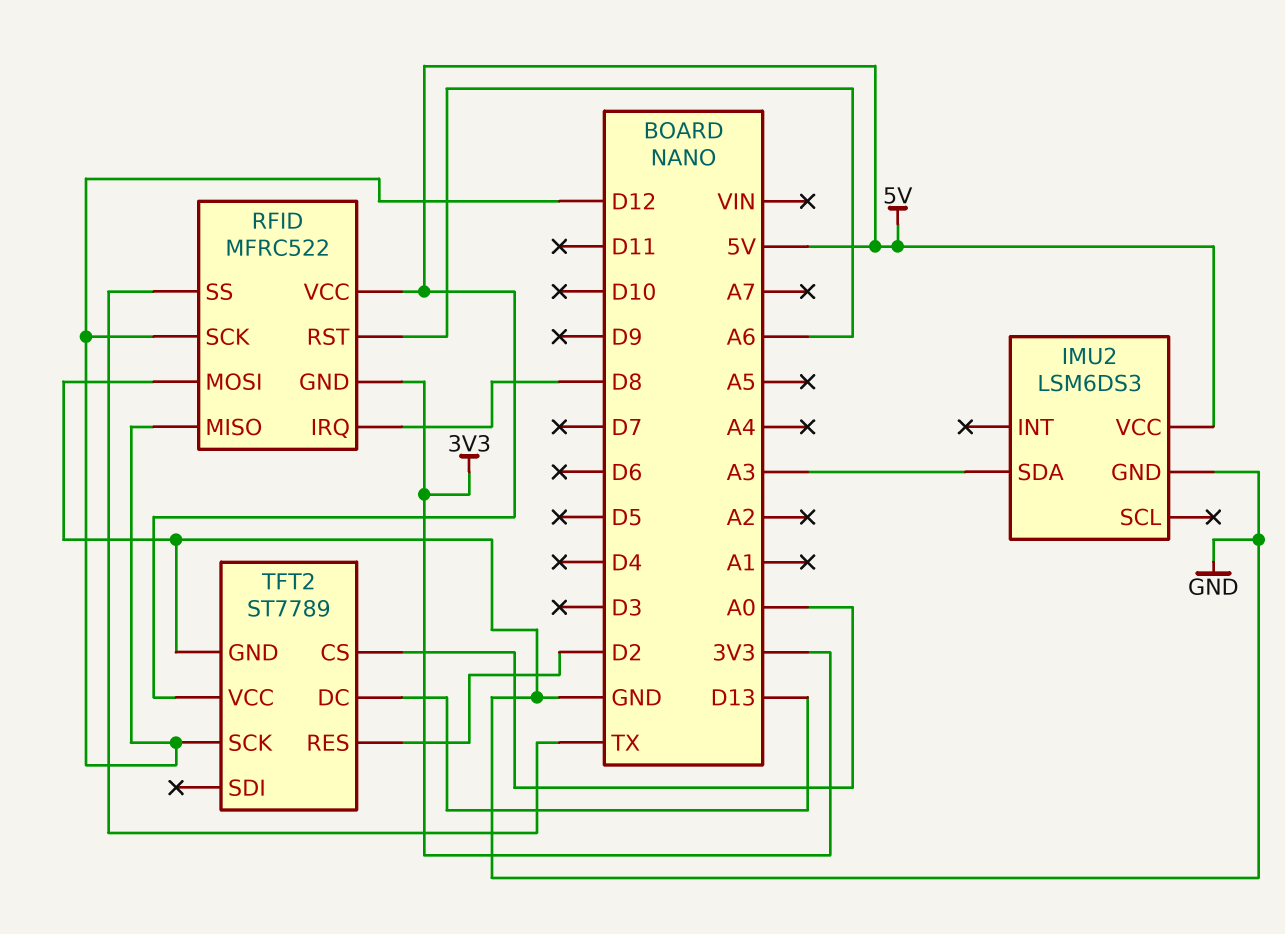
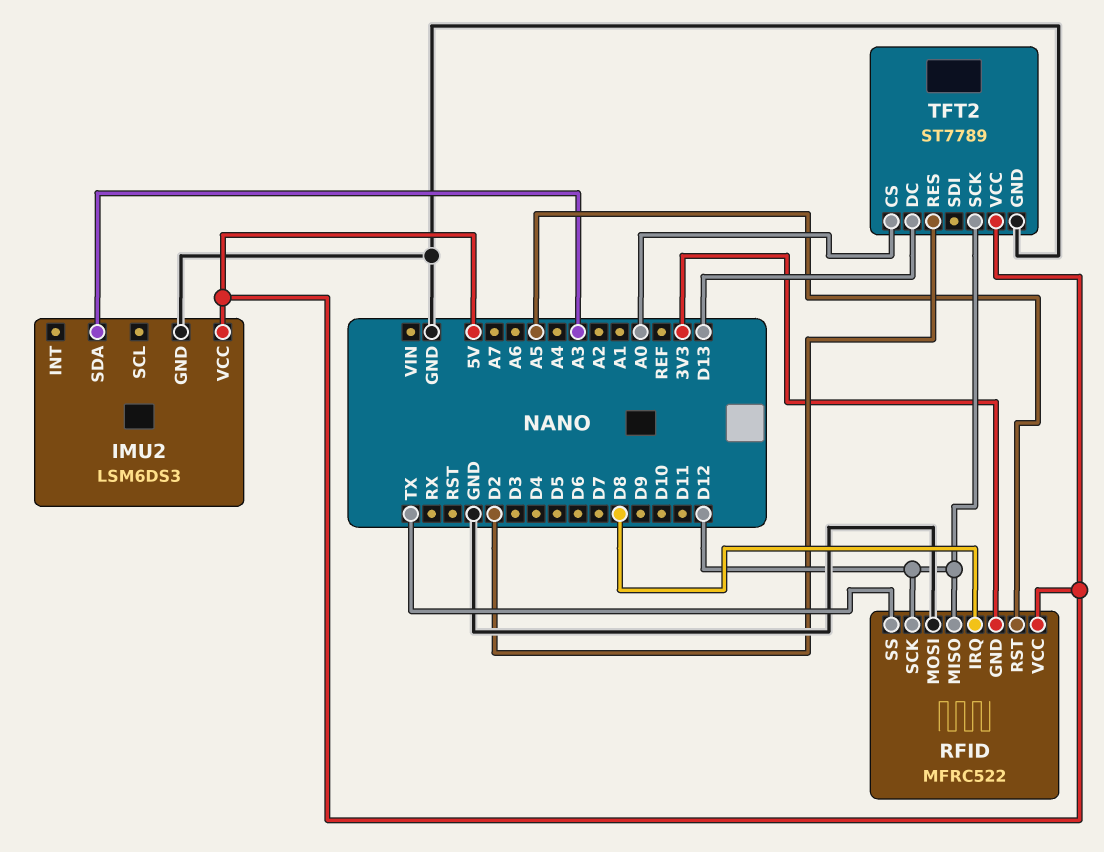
RFID pin RST: A6 -> A5

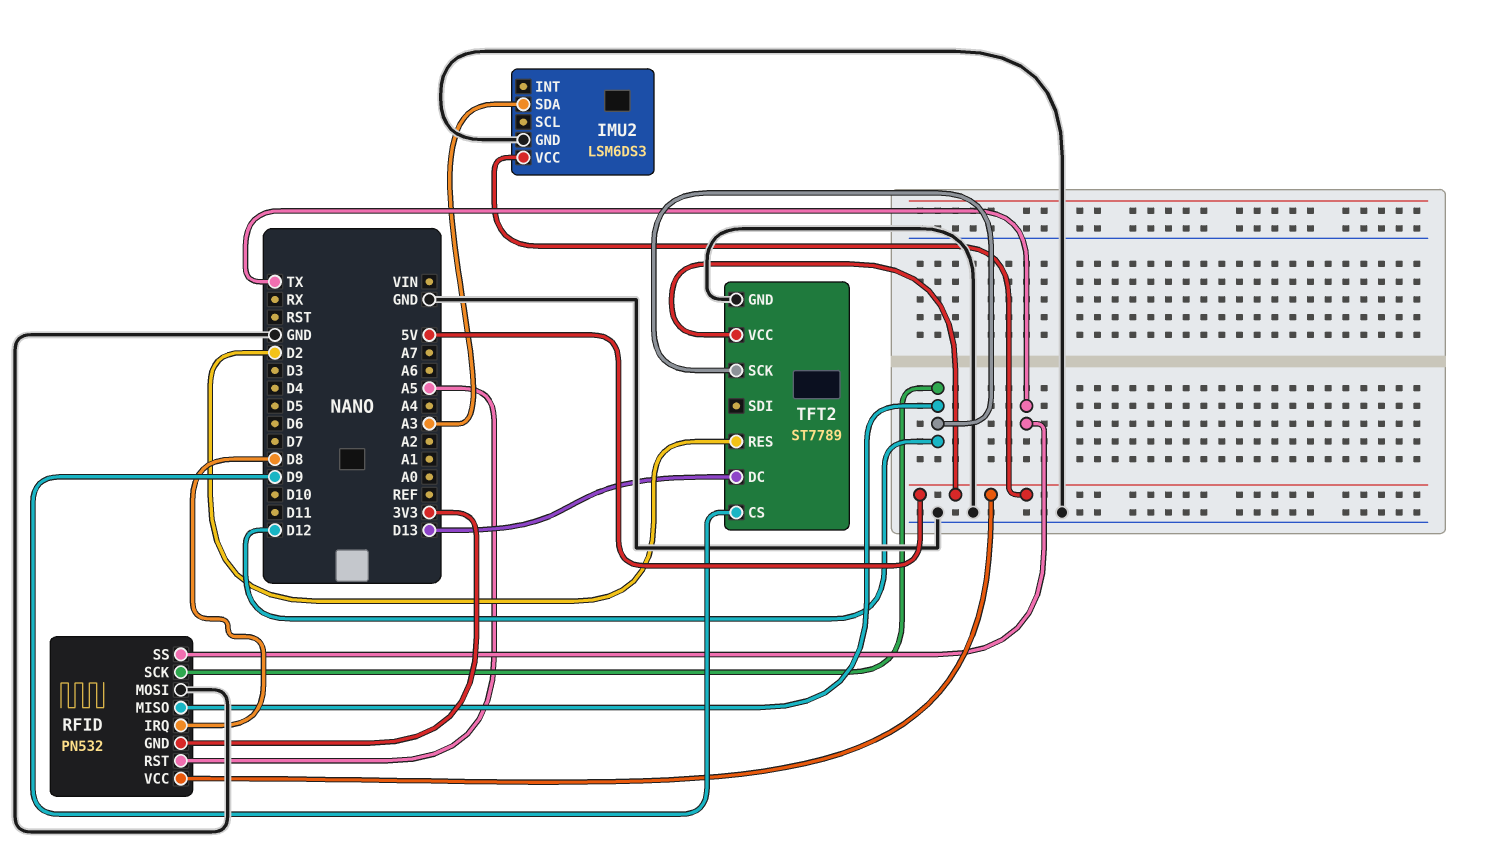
RFID: MFRC522 -> PN532
TFT2 pin CS: A0 -> D9

